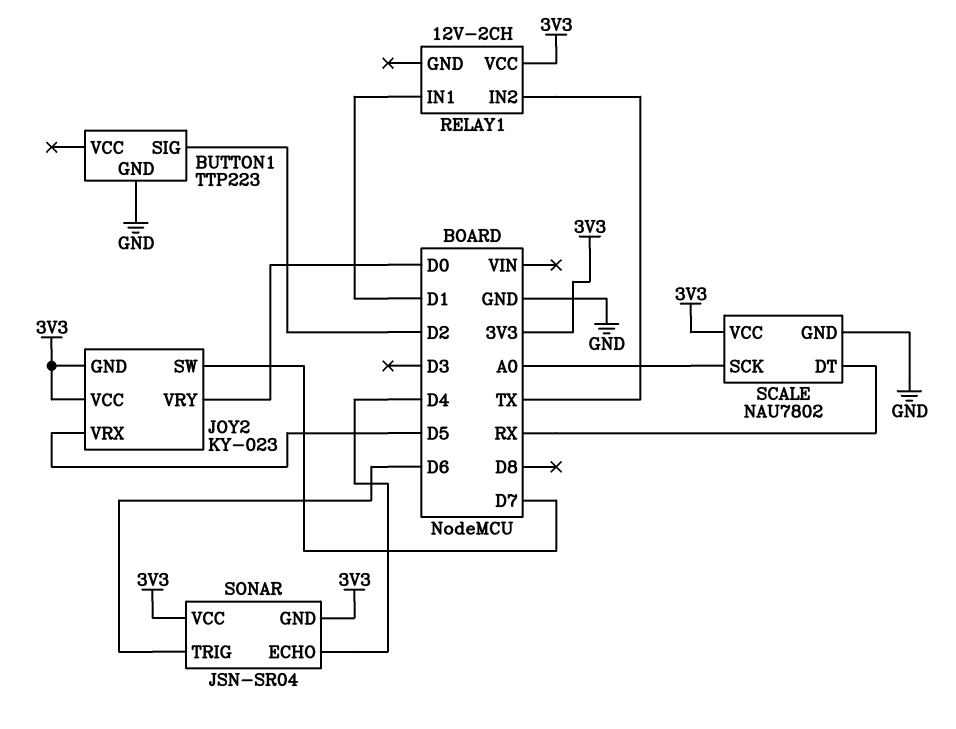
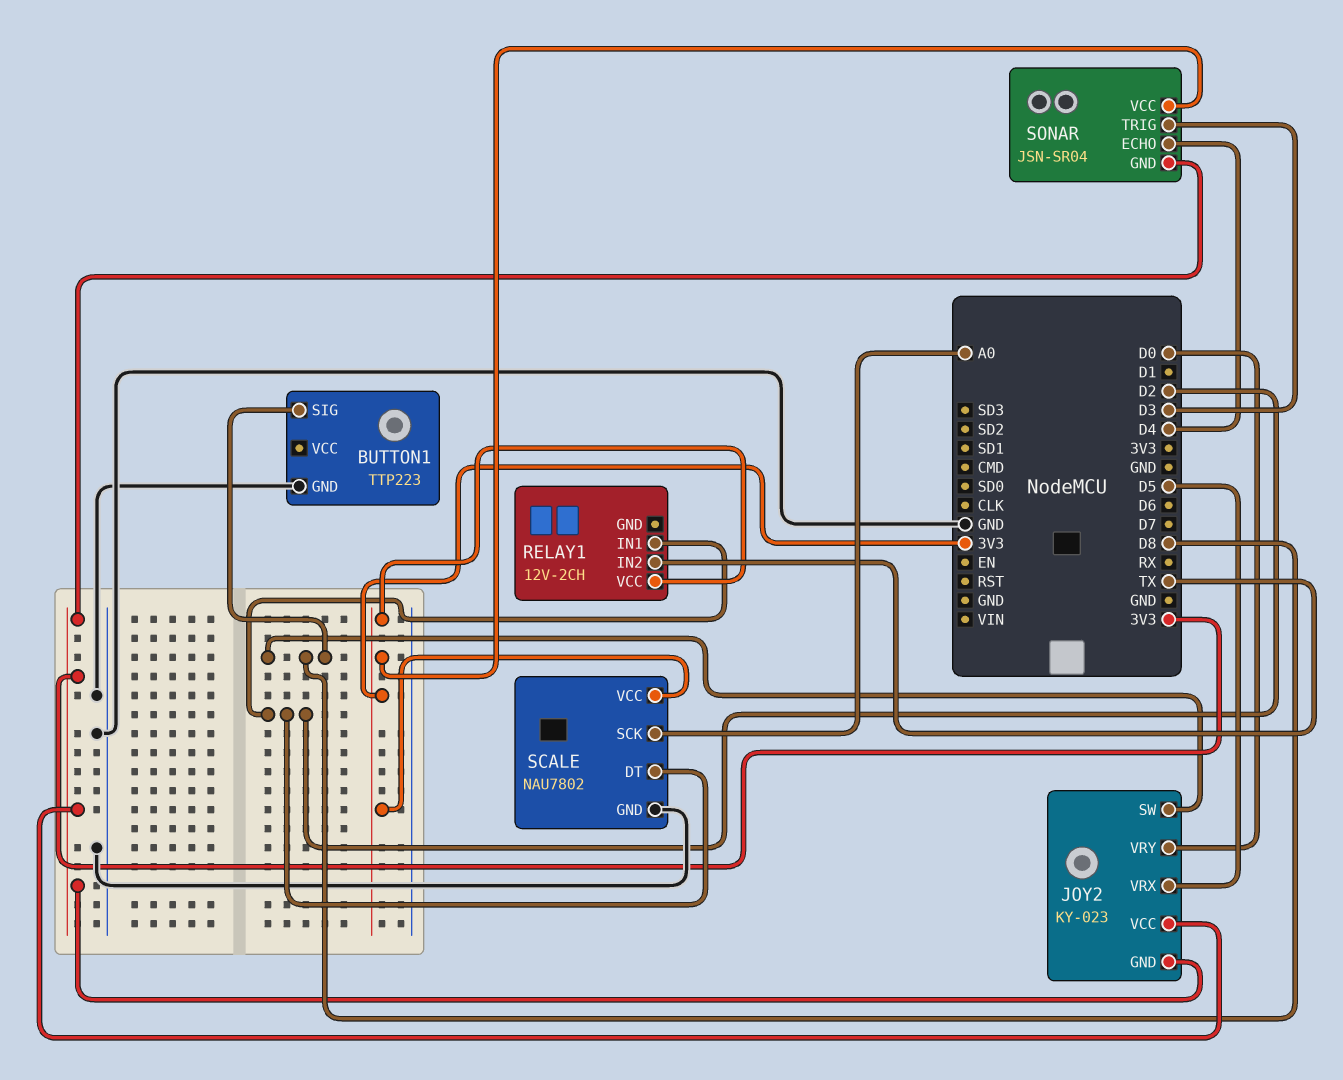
BUTTON1 pin SIG: D2 -> D8
JOY2 pin SW: D7 -> D8
RELAY1 pin IN1: D1 -> D2
SCALE pin DT: RX -> D2
SONAR pin TRIG: D6 -> D3

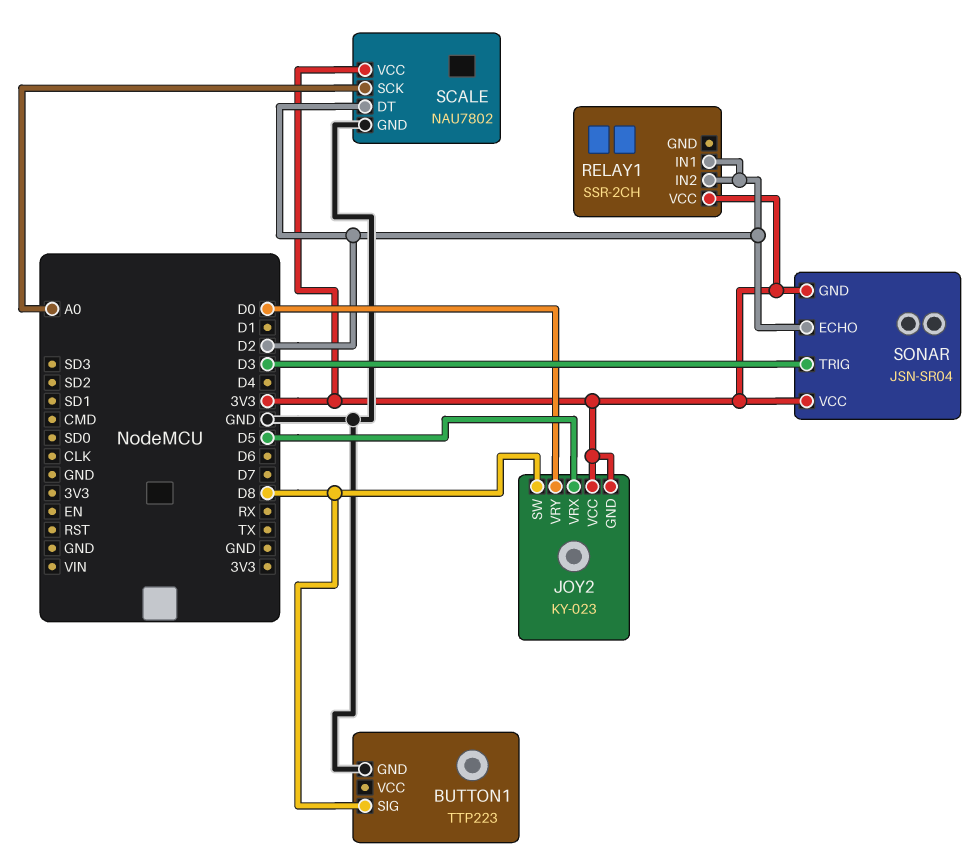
RELAY1: 12V-2CH -> SSR-2CH
RELAY1 pin IN2: TX -> D2
SONAR pin ECHO: D4 -> D2

